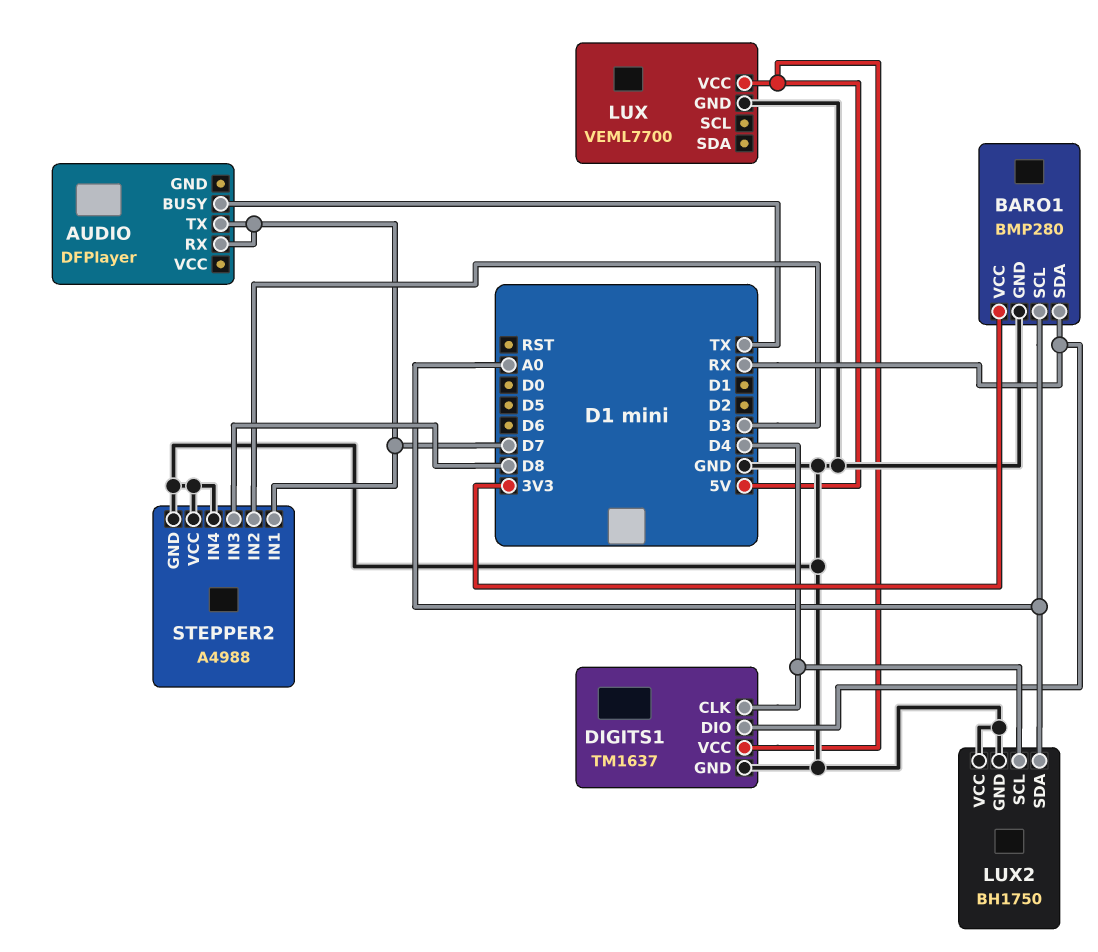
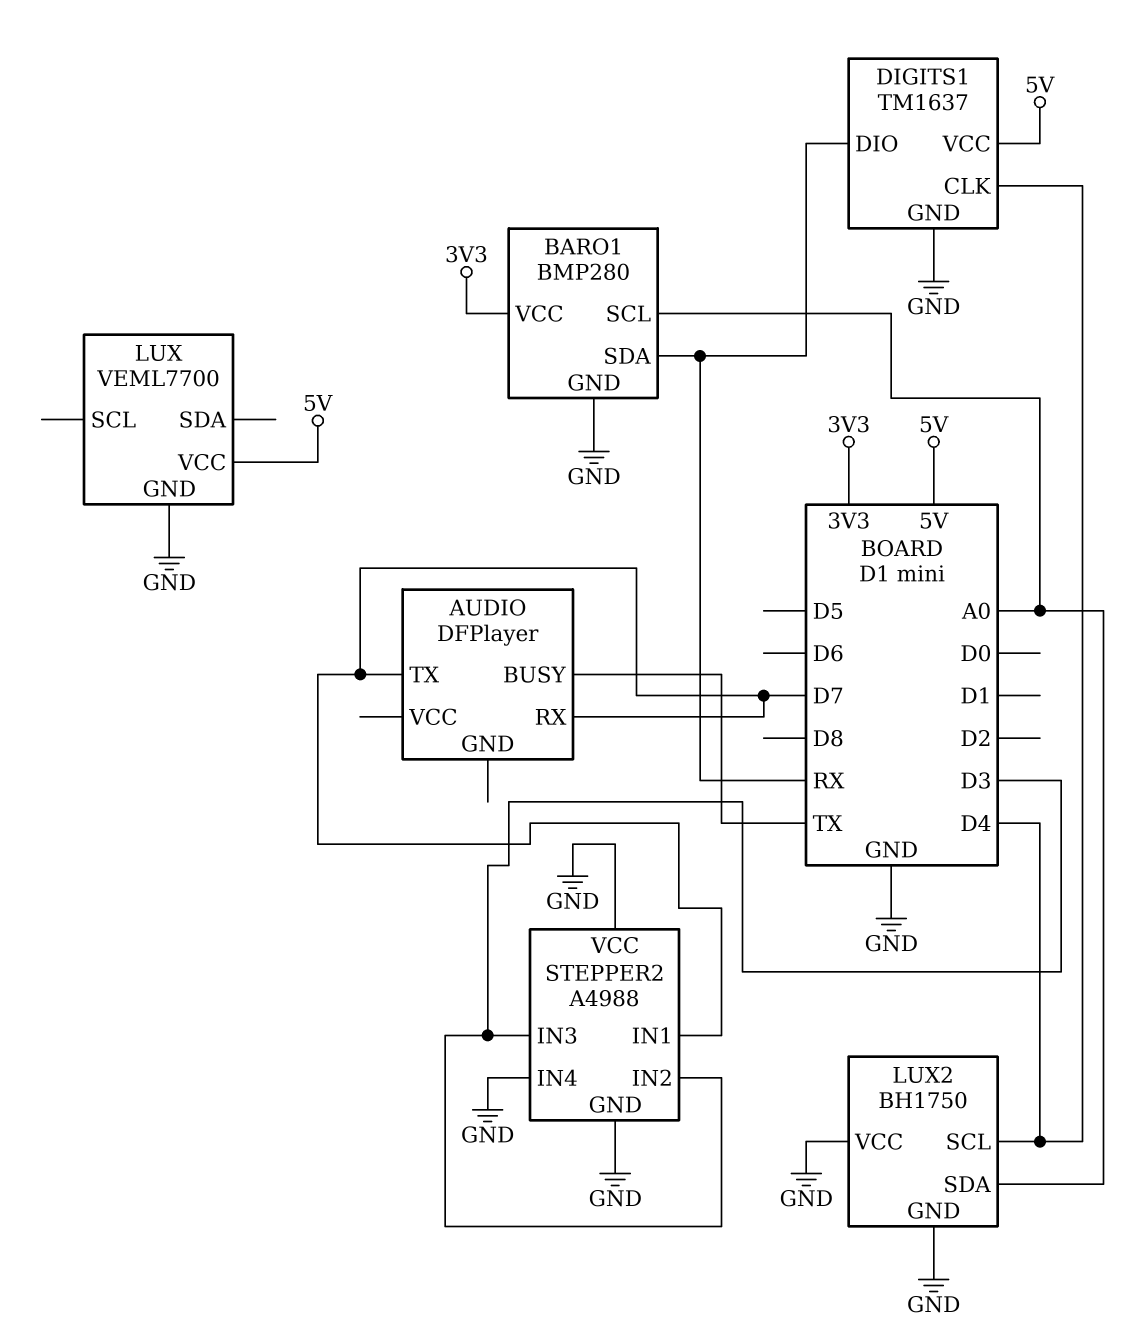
STEPPER2 pin IN3: D8 -> D3

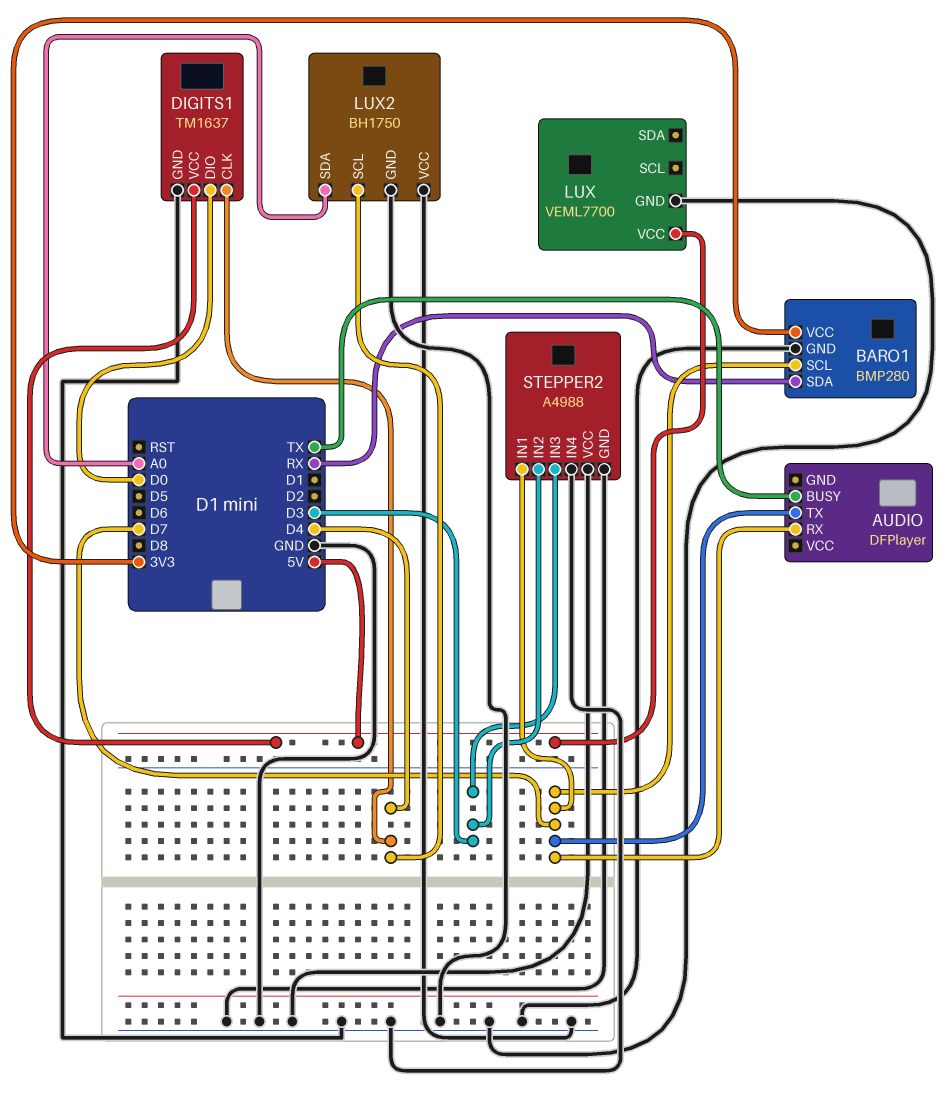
BARO1 pin SCL: A0 -> D7
DIGITS1 pin DIO: RX -> D0

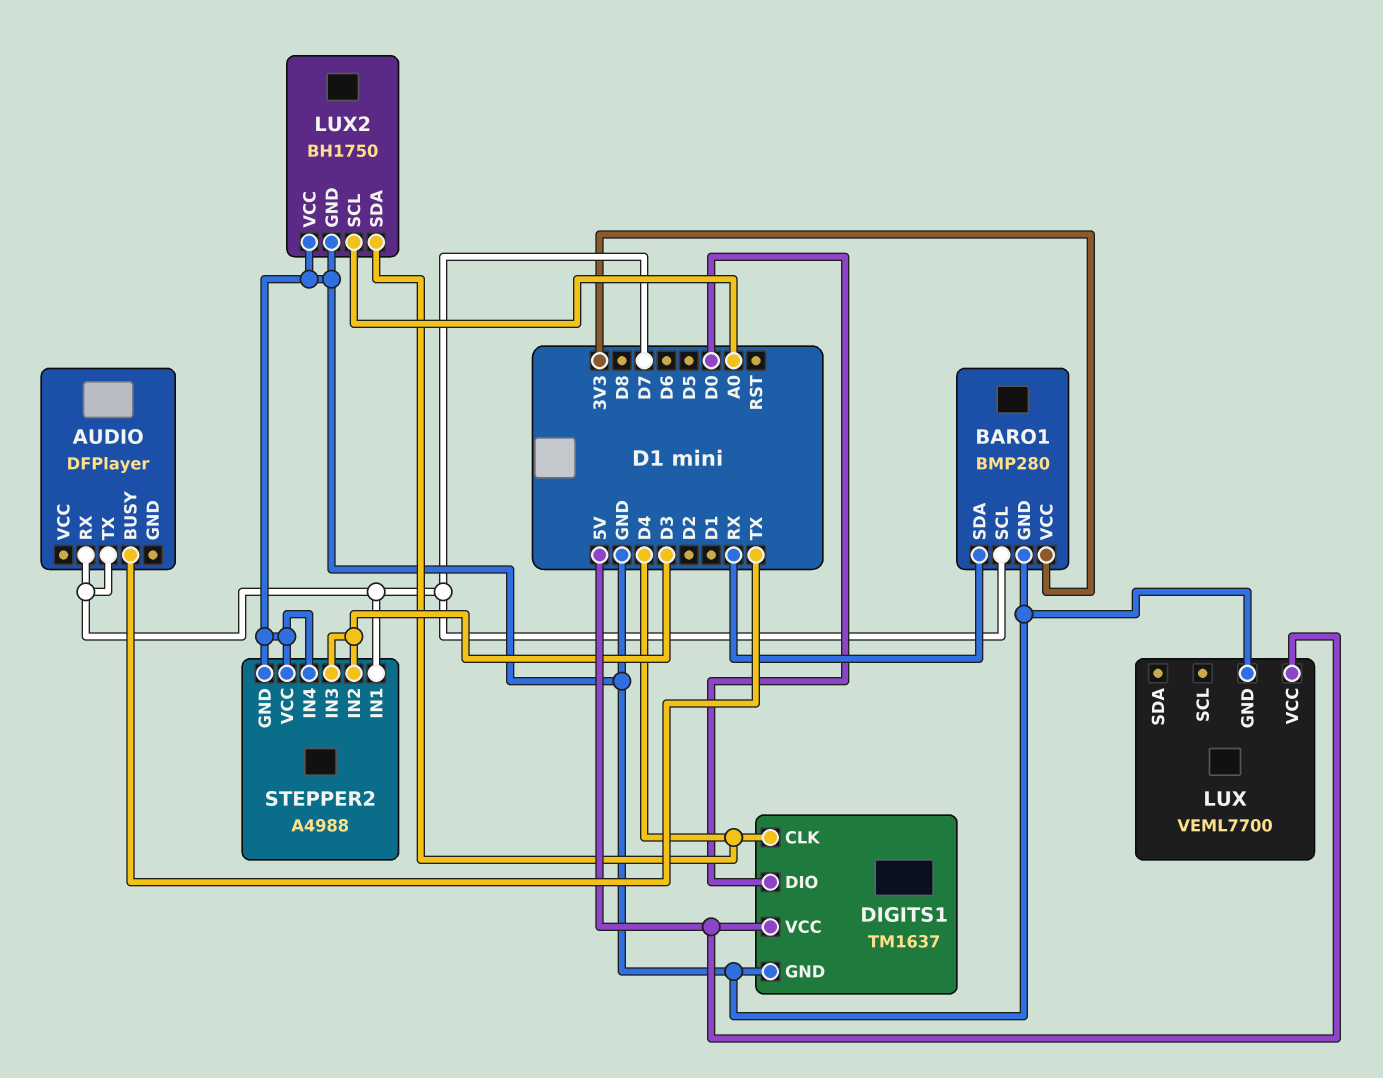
LUX2 pin SCL: D4 -> A0
LUX2 pin SDA: A0 -> D4

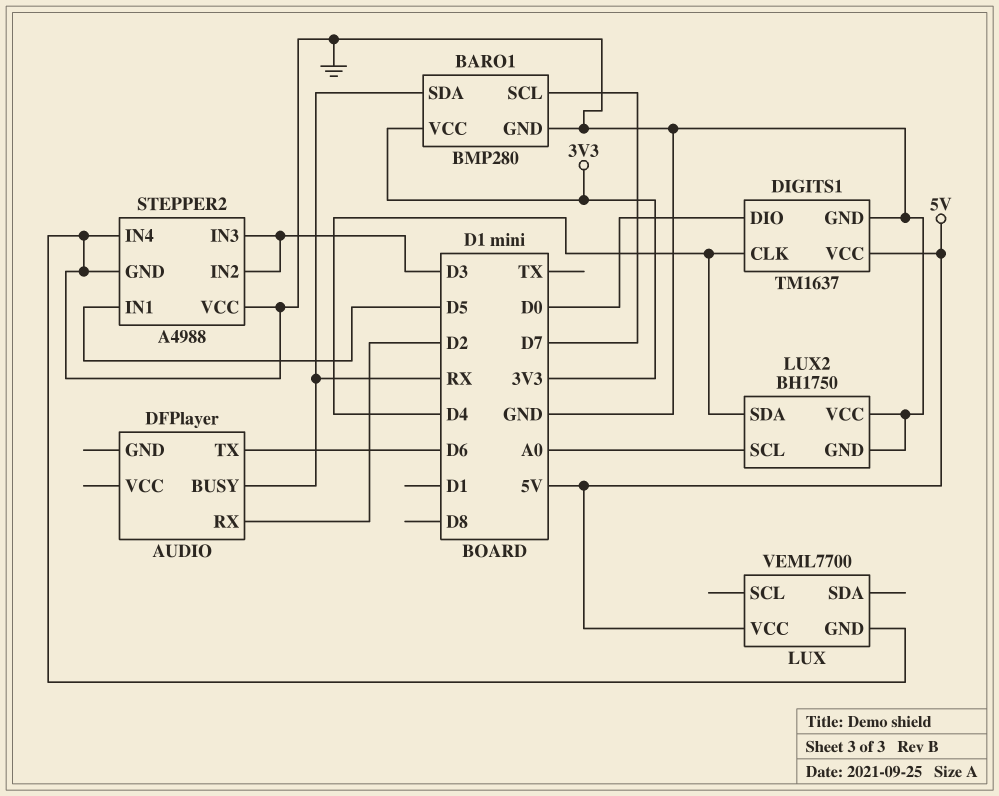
AUDIO pin BUSY: TX -> RX
AUDIO pin RX: D7 -> D2
AUDIO pin TX: D7 -> D6
STEPPER2 pin IN1: D7 -> D5

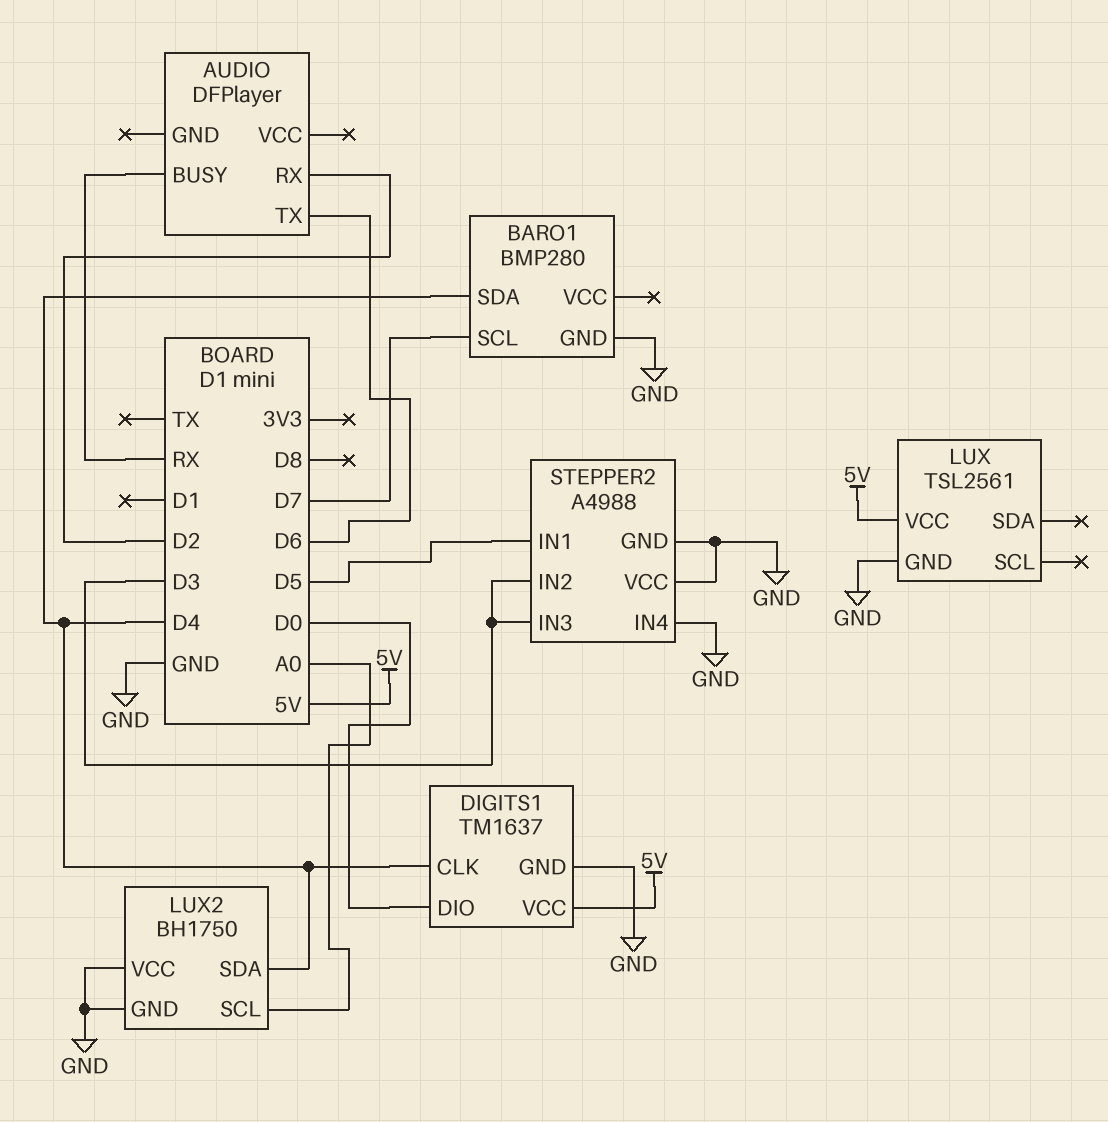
BARO1 pin SDA: RX -> D4
BARO1 pin VCC: 3V3 -> none
LUX: VEML7700 -> TSL2561

